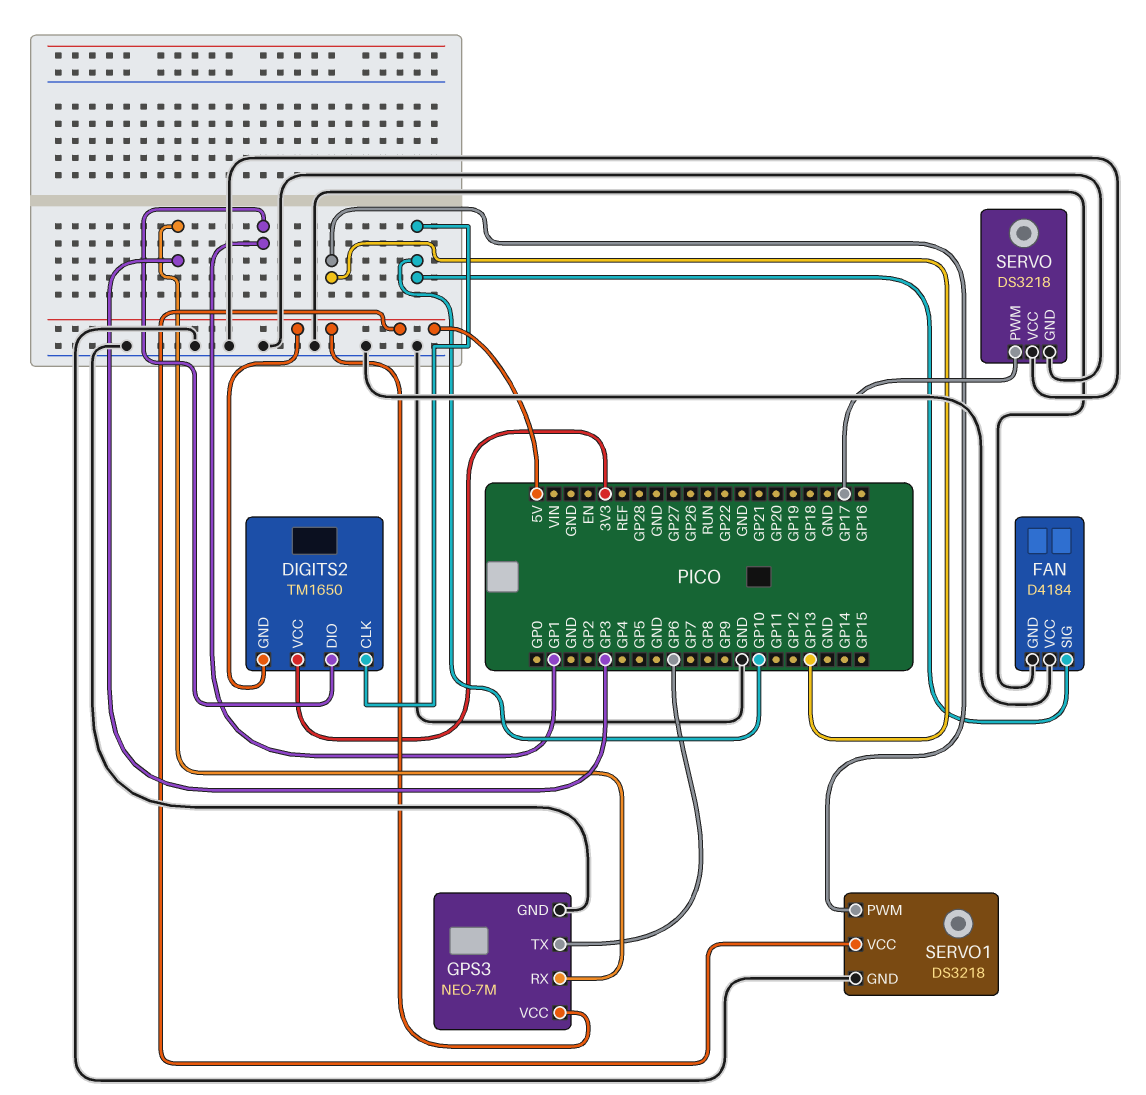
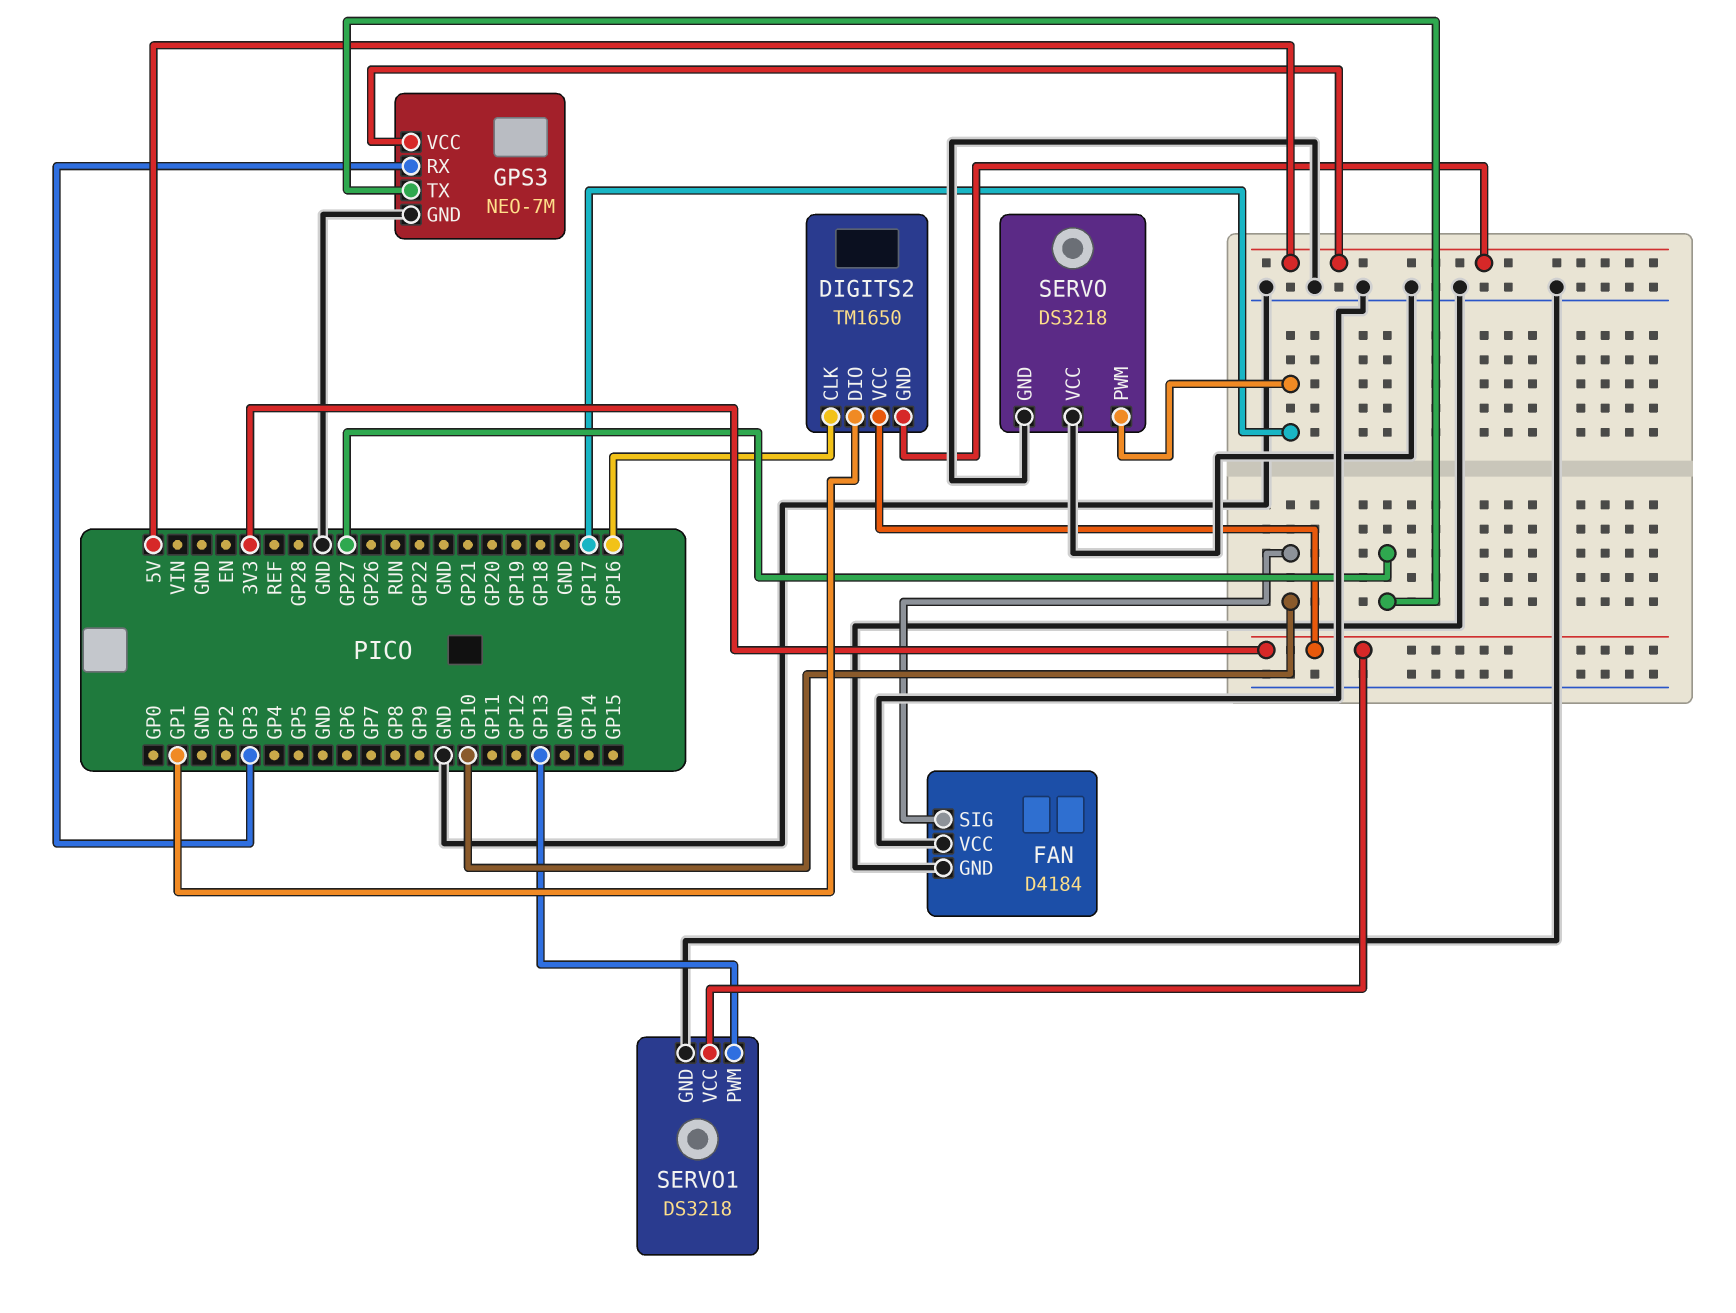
DIGITS2 pin CLK: GP10 -> GP16
GPS3 pin TX: GP6 -> GP27
SERVO1 pin VCC: 5V -> 3V3

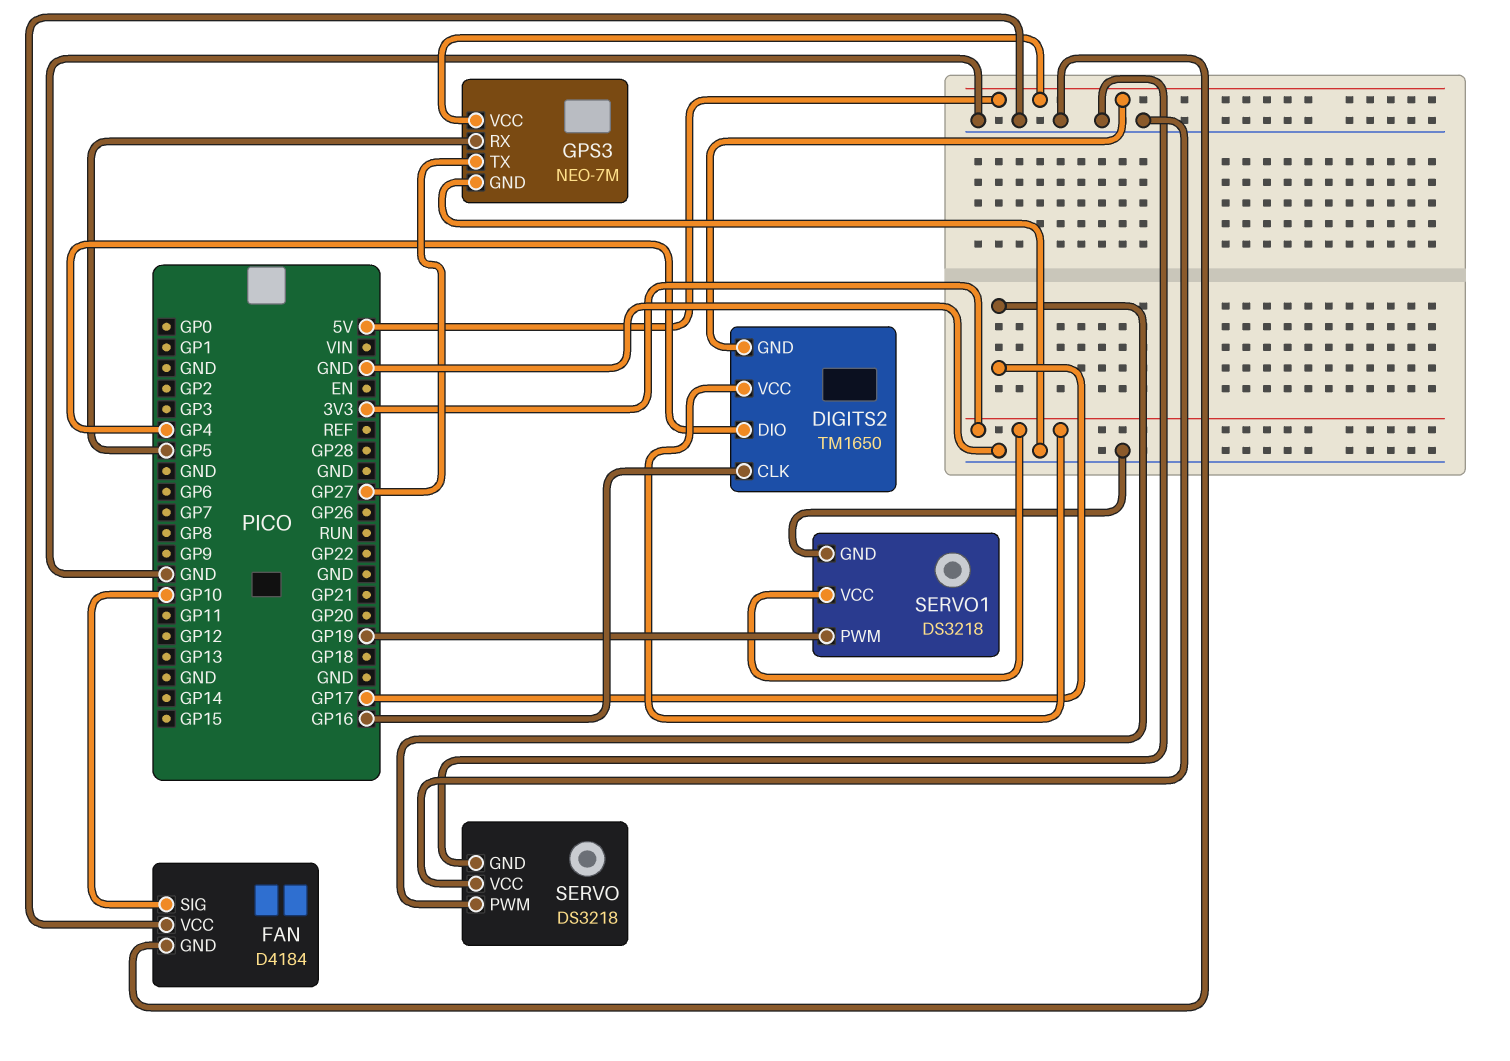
DIGITS2 pin DIO: GP1 -> GP4
GPS3 pin RX: GP3 -> GP5
SERVO1 pin PWM: GP13 -> GP19

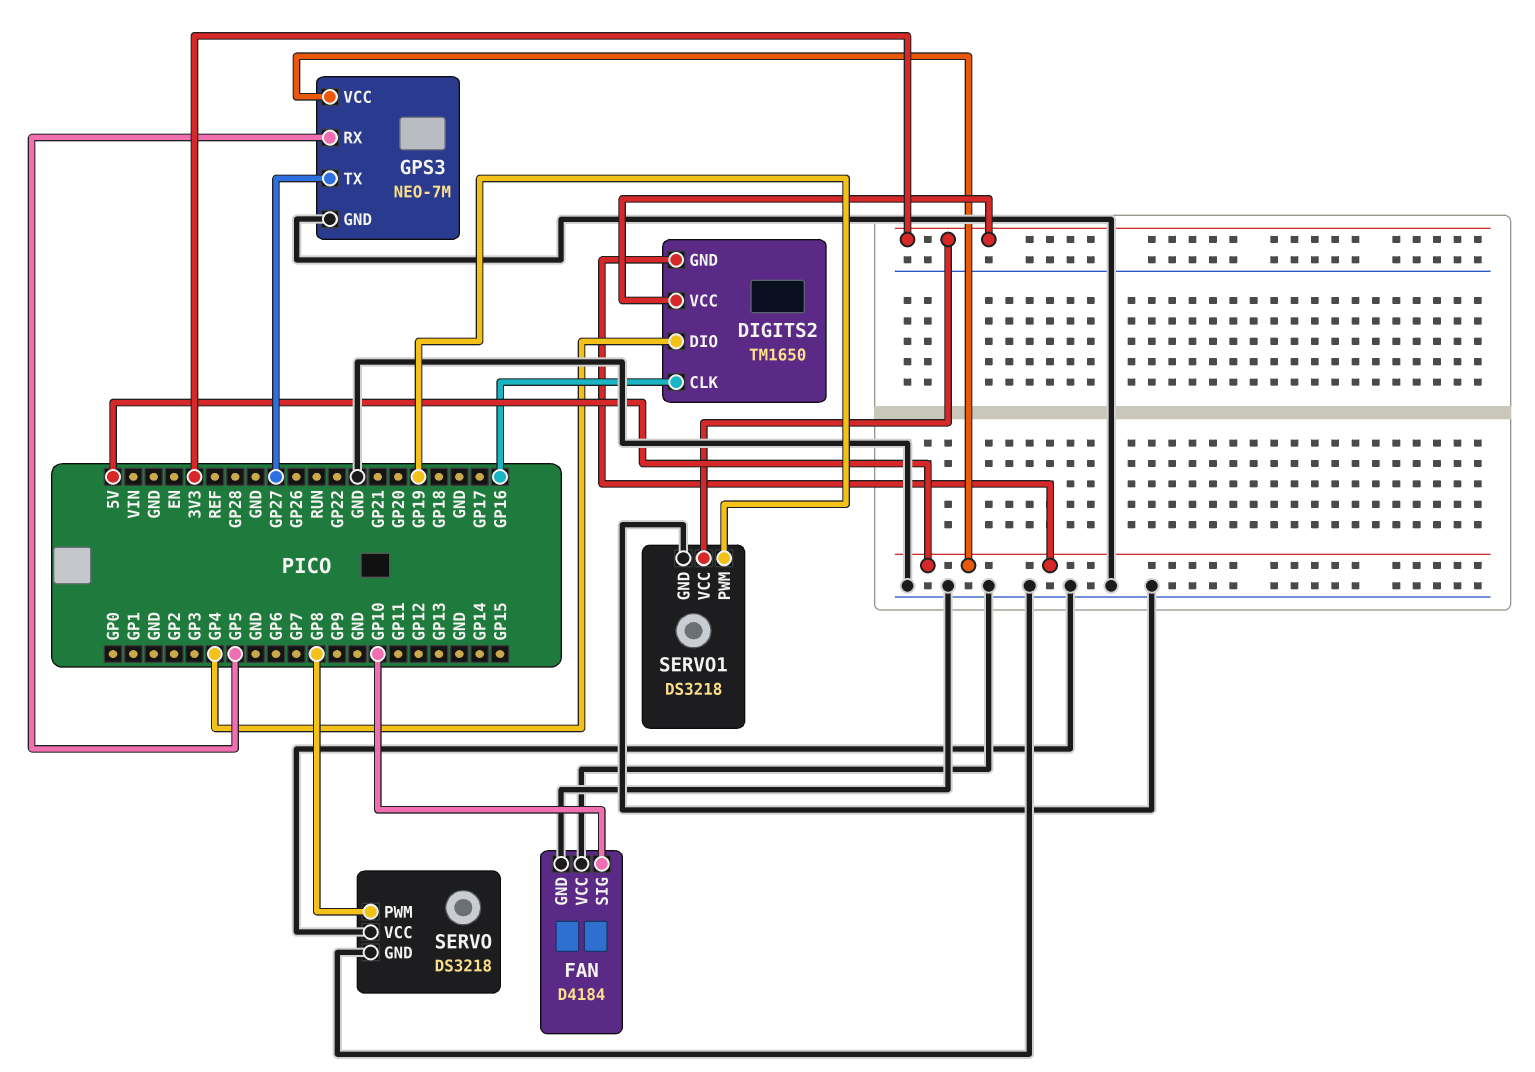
SERVO pin PWM: GP17 -> GP8

